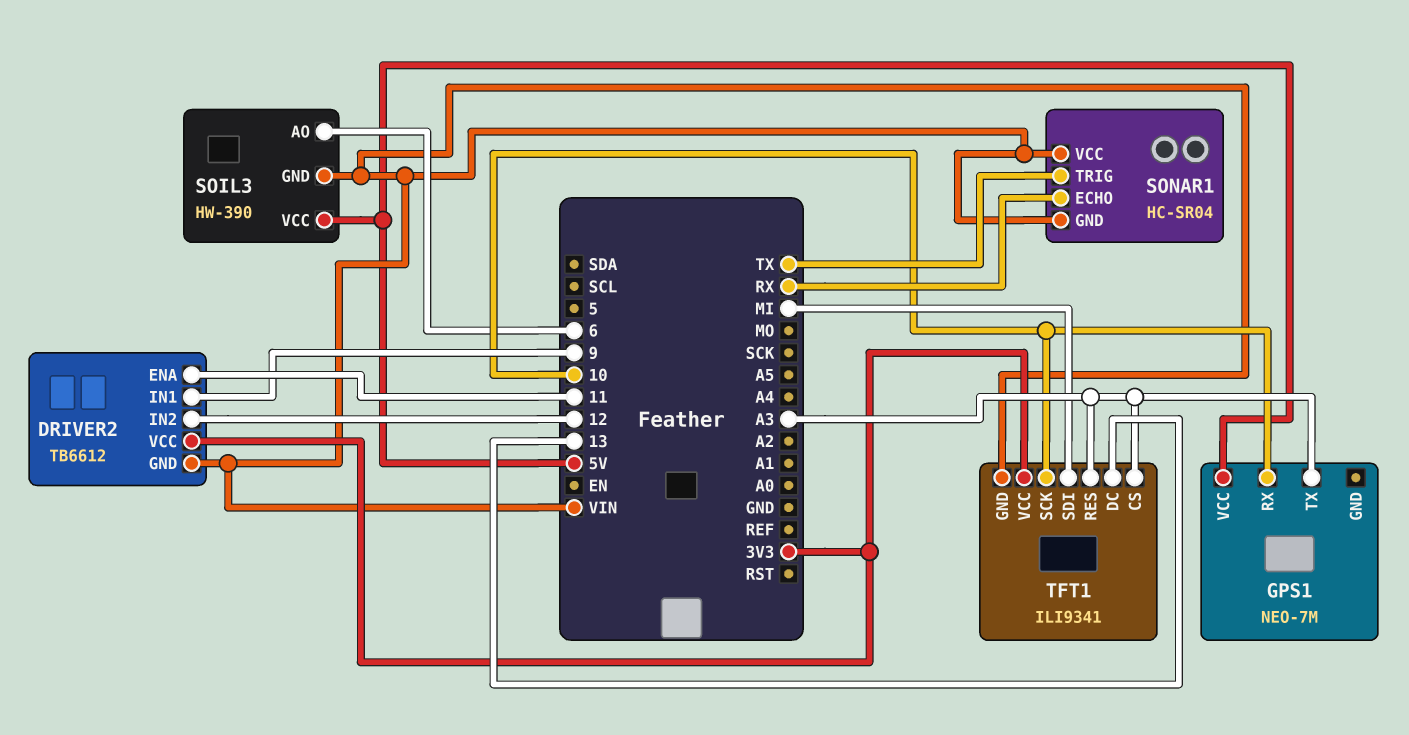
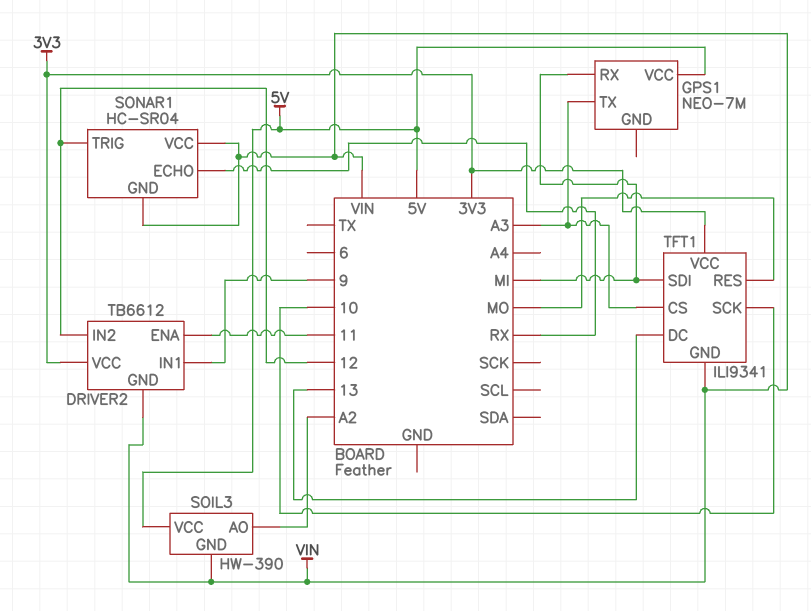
GPS1 pin RX: 10 -> MI
SOIL3 pin AO: 6 -> A2
SONAR1 pin TRIG: TX -> 12
TFT1 pin RES: A3 -> MO

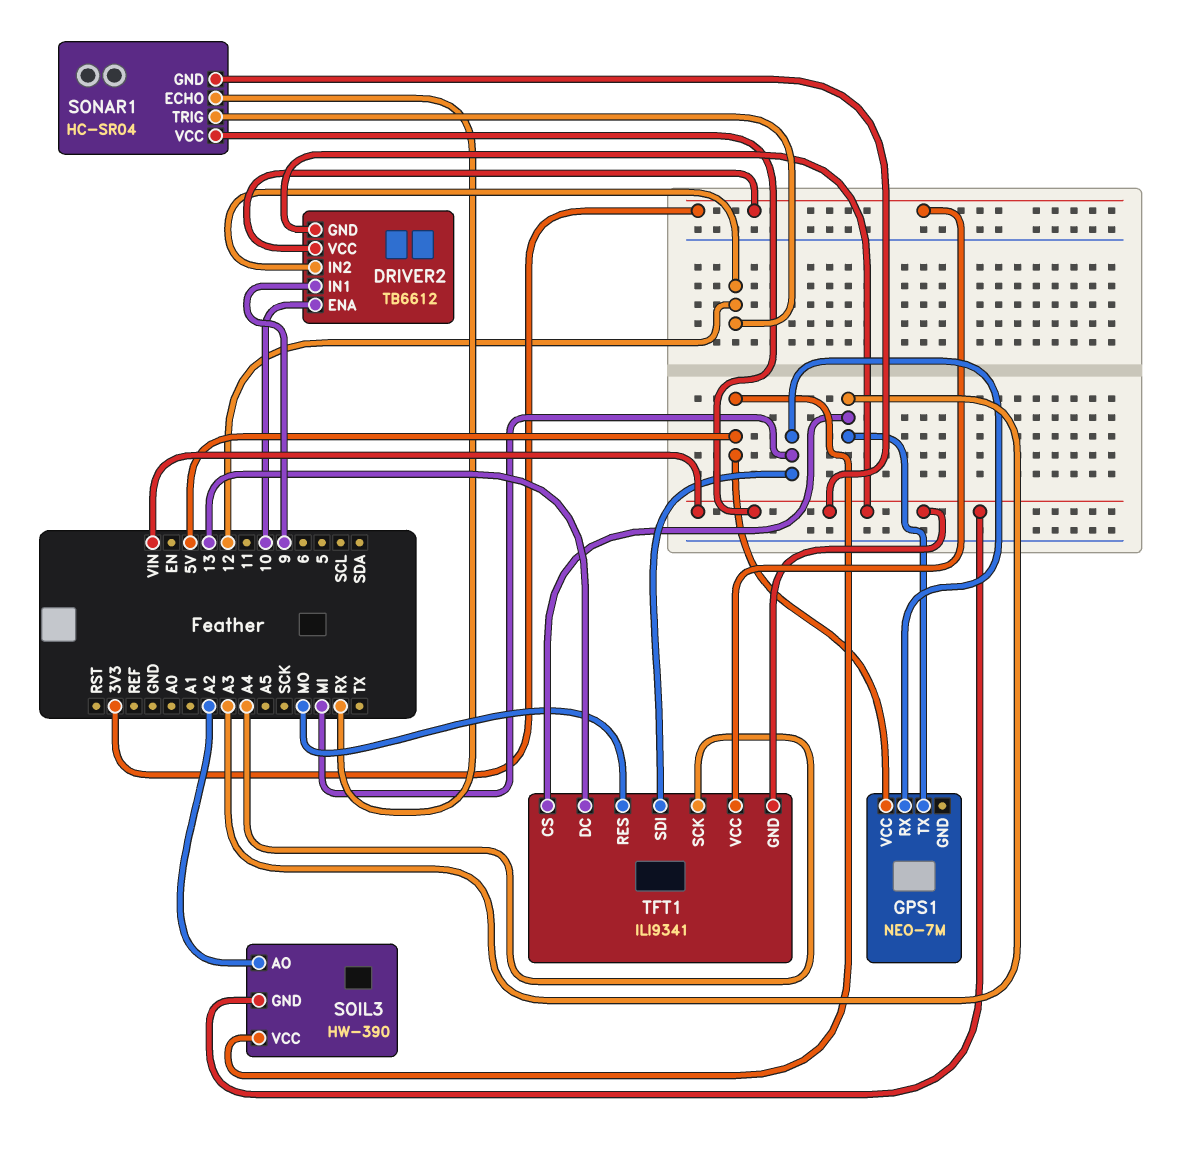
DRIVER2 pin ENA: 11 -> 10
TFT1 pin SCK: 10 -> A4

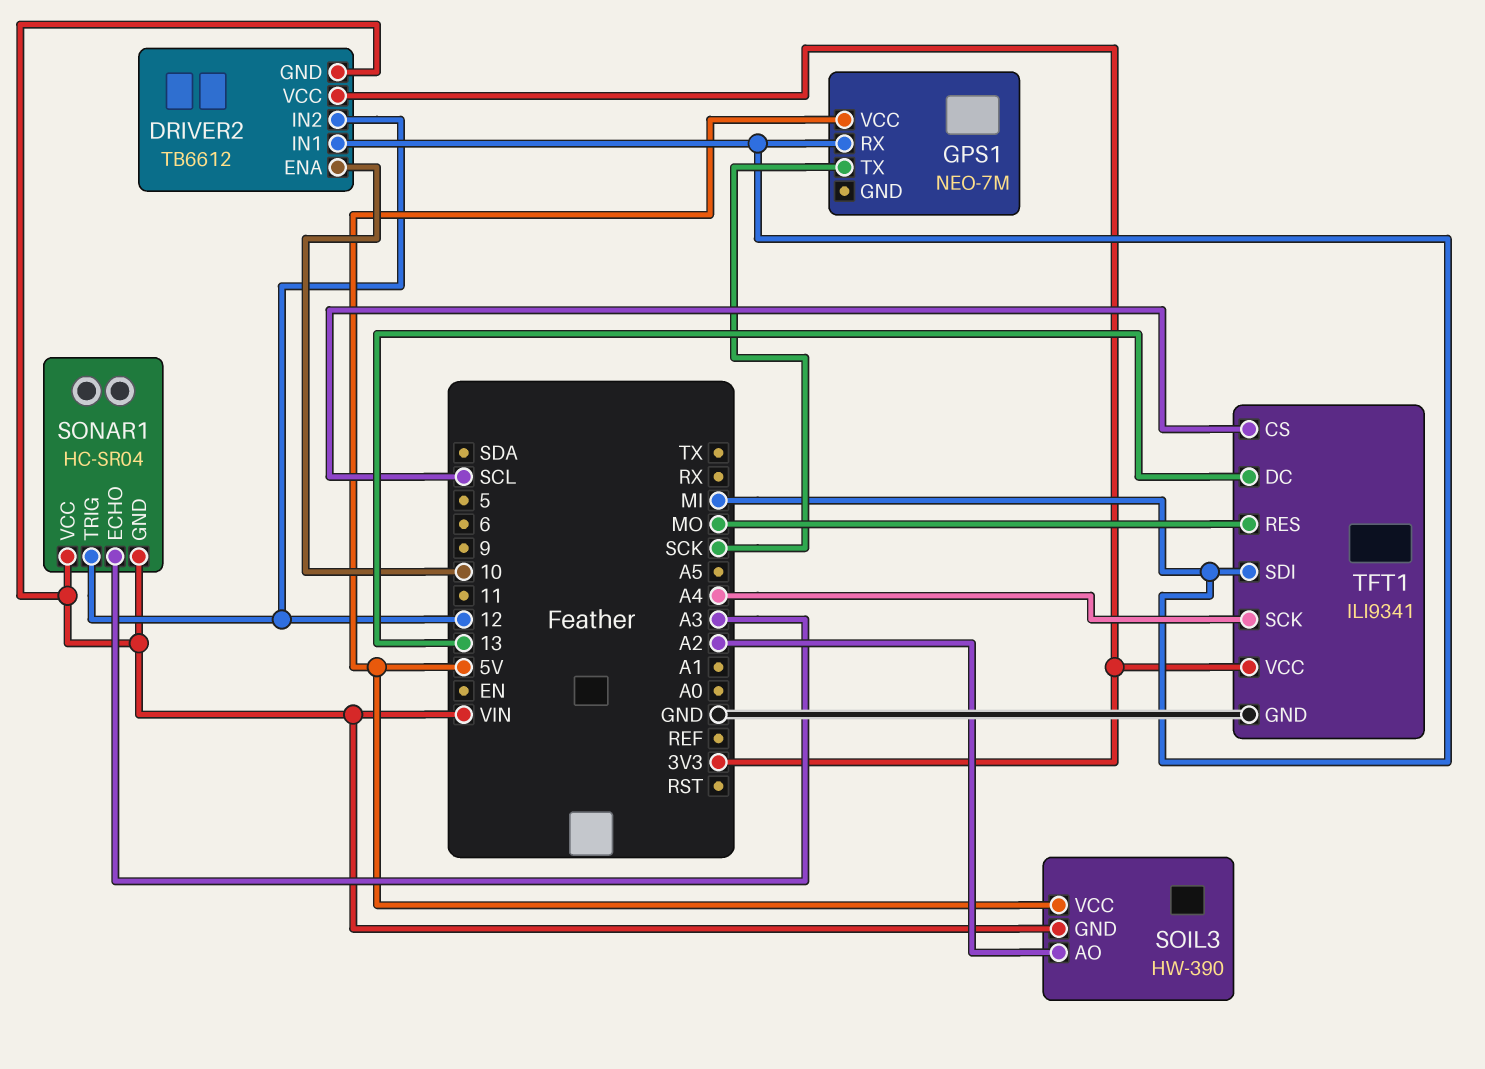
DRIVER2 pin IN1: 9 -> MI
GPS1 pin TX: A3 -> SCK
SONAR1 pin ECHO: RX -> A3
TFT1 pin CS: A3 -> SCL
TFT1 pin GND: VIN -> GND

